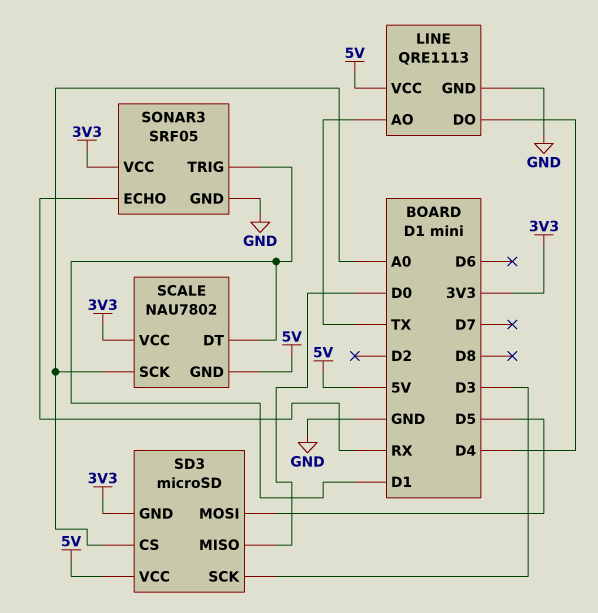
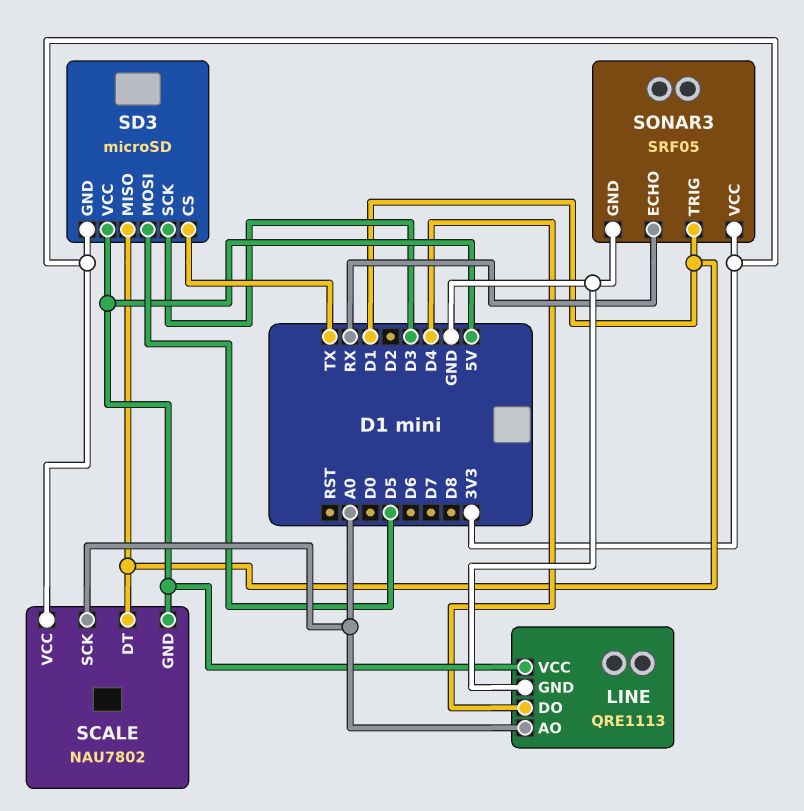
LINE pin AO: TX -> A0
SD3 pin CS: A0 -> TX
SD3 pin MISO: D0 -> D1

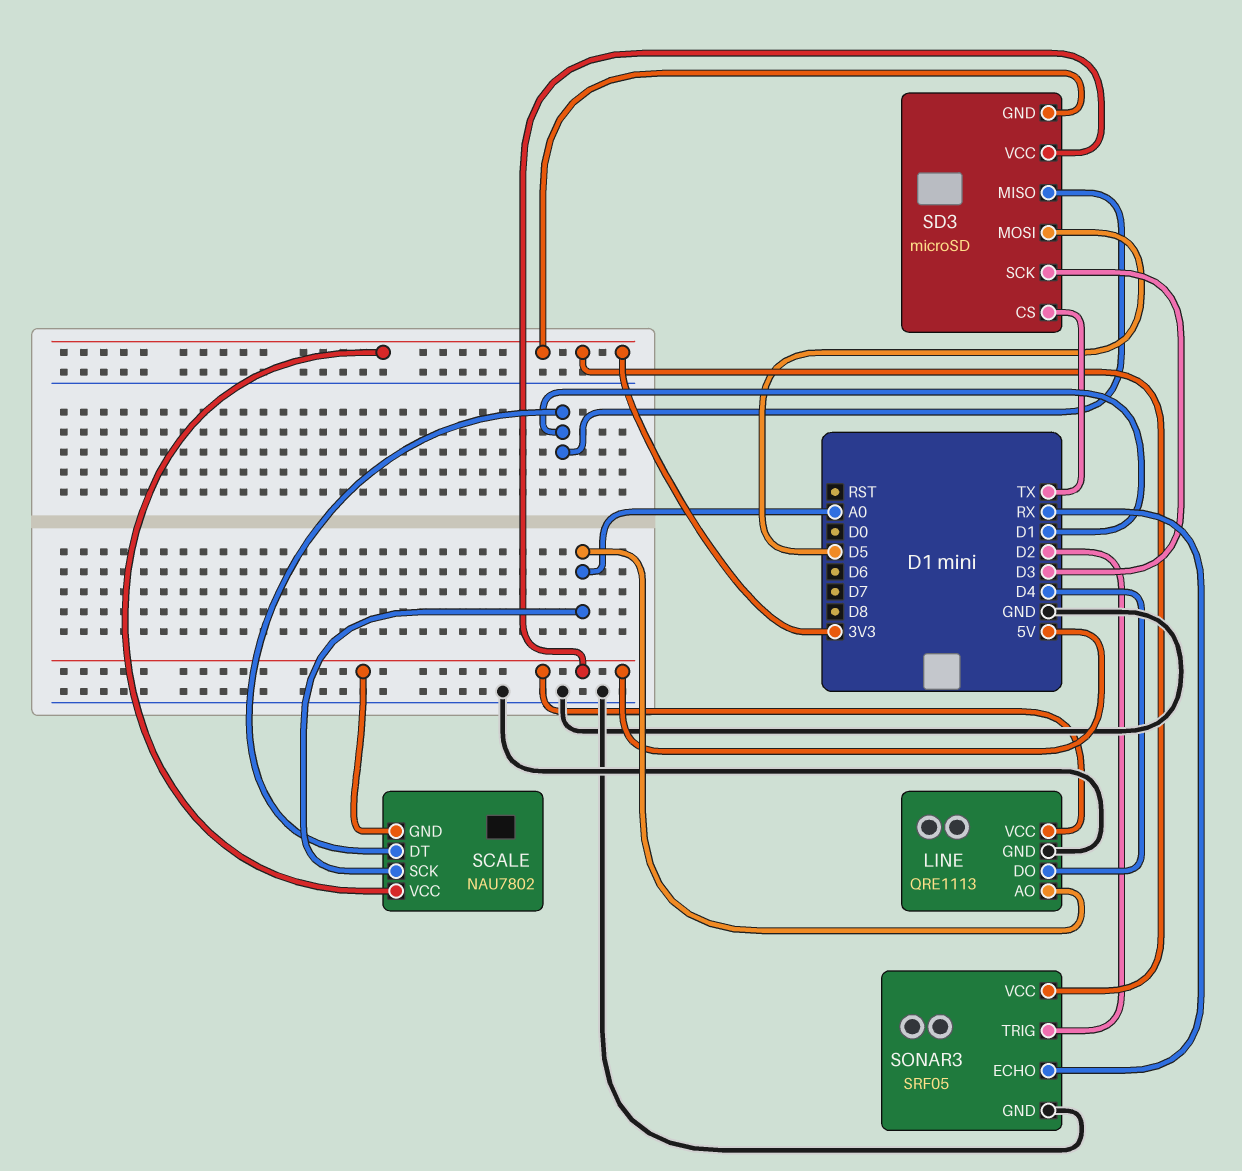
SONAR3 pin TRIG: D1 -> D2

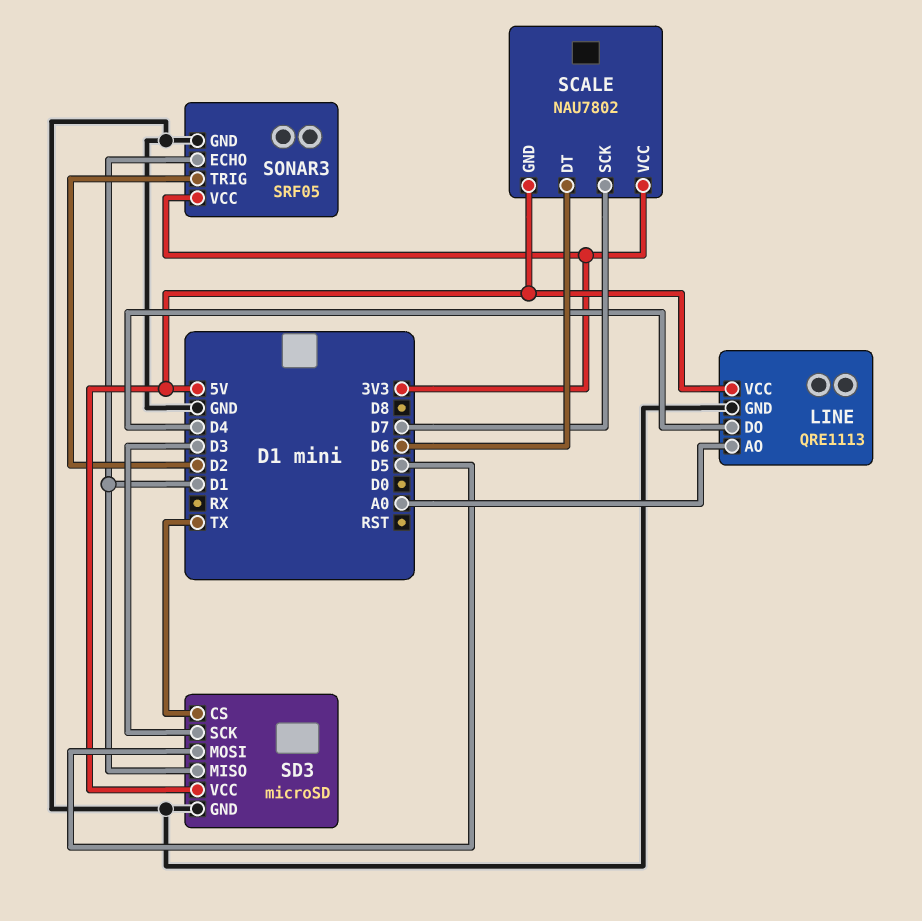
SCALE pin DT: D1 -> D6
SCALE pin SCK: A0 -> D7
SD3 pin GND: 3V3 -> GND
SONAR3 pin ECHO: RX -> D1

